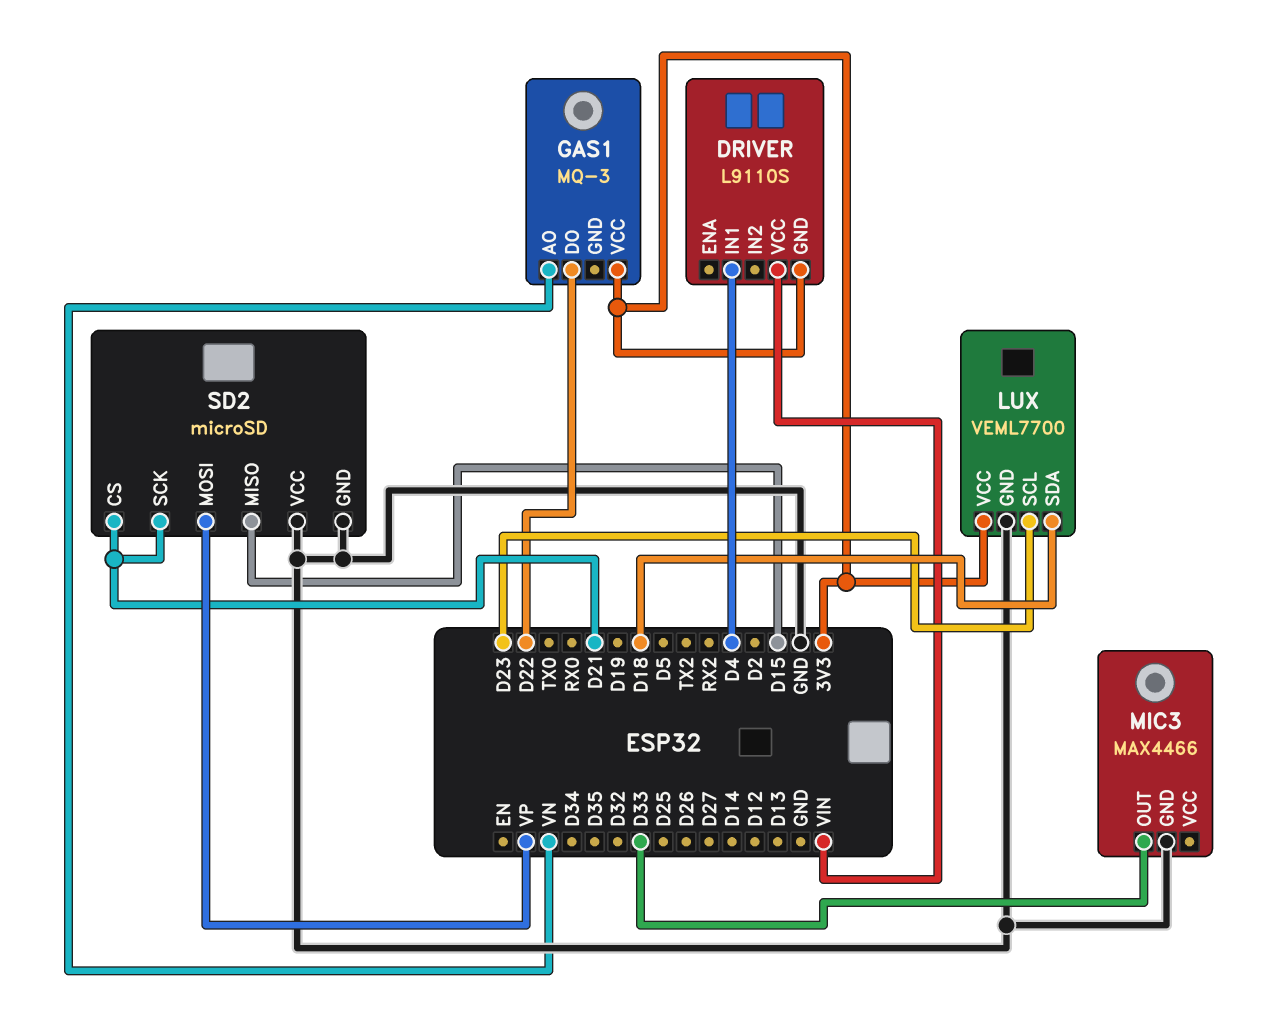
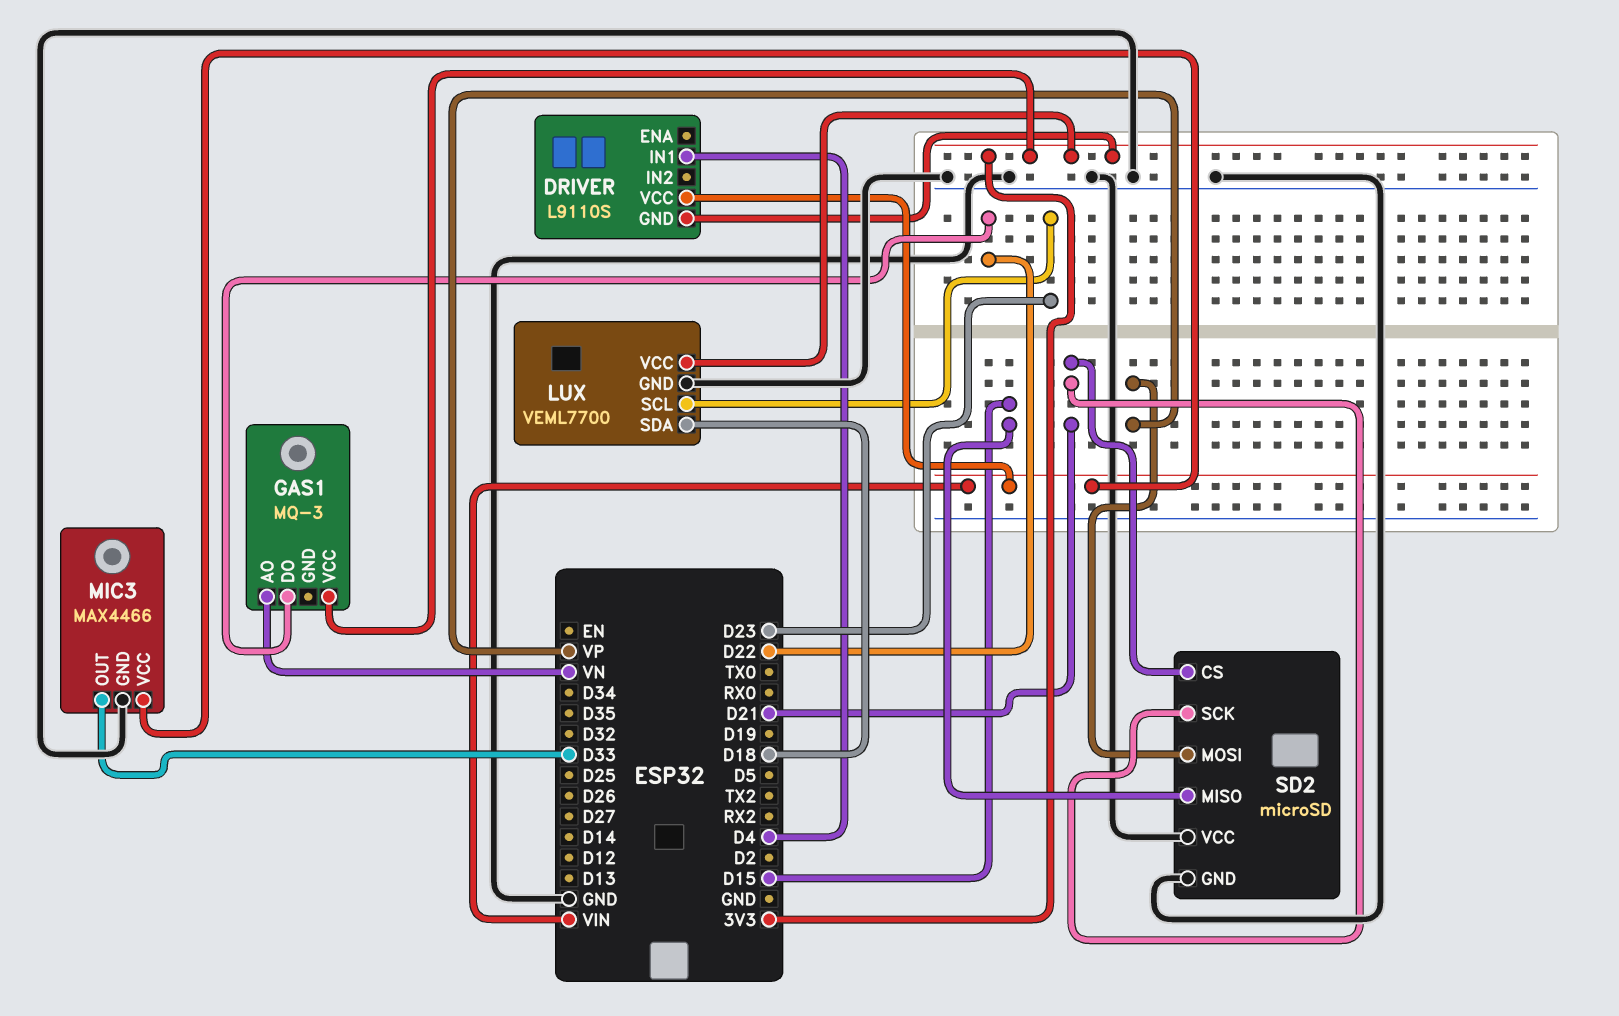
MIC3 pin VCC: none -> VIN

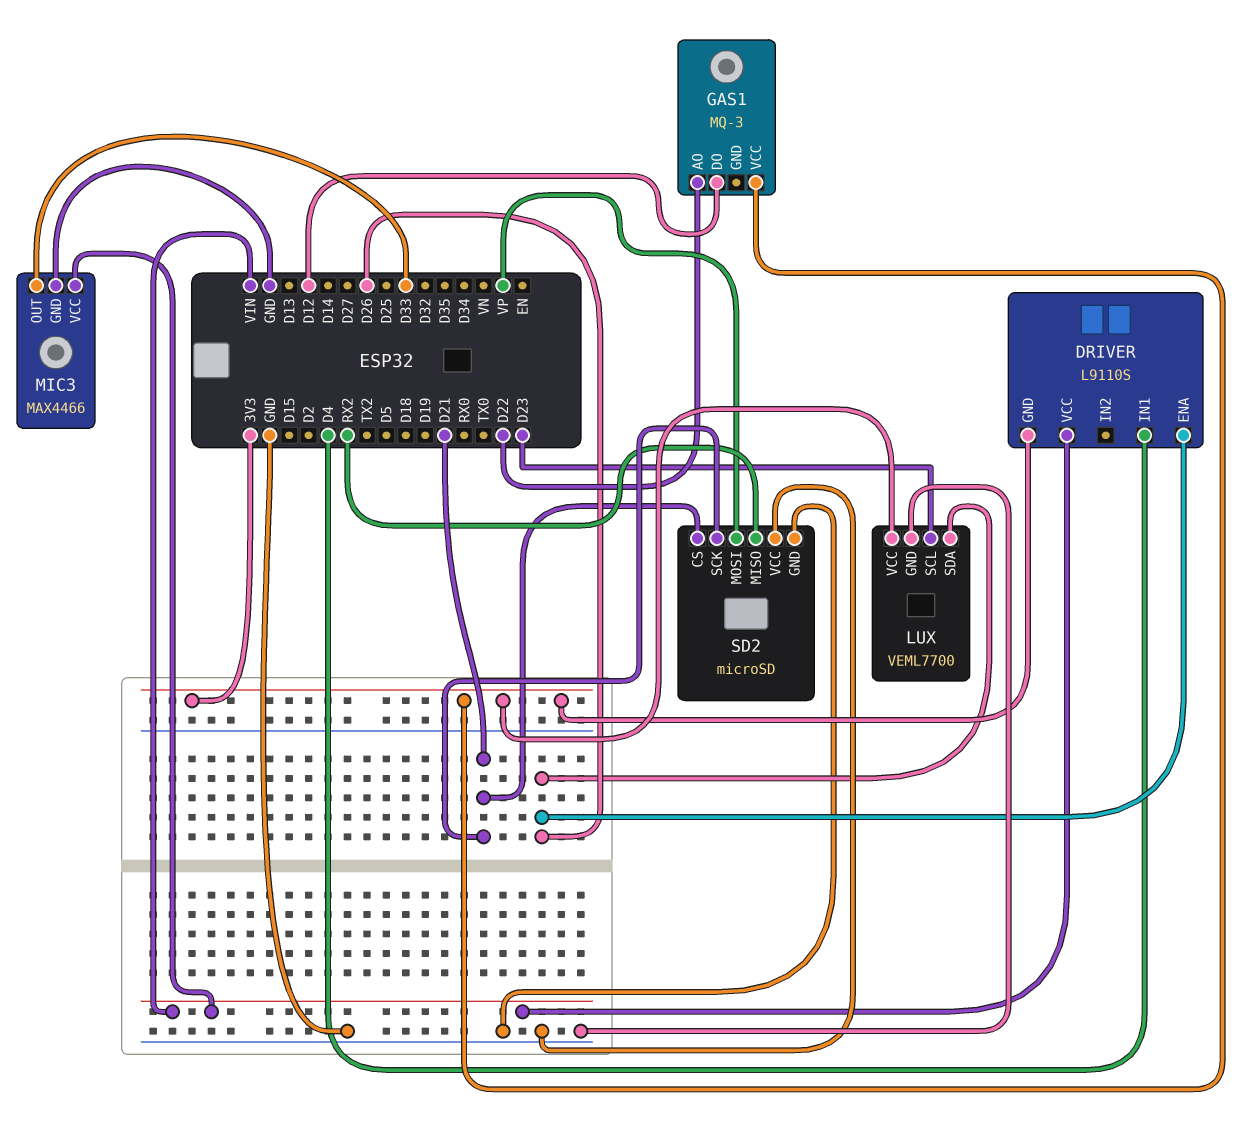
DRIVER pin ENA: none -> D26
GAS1 pin AO: VN -> D22
GAS1 pin DO: D22 -> D12
LUX pin SDA: D18 -> D26
SD2 pin MISO: D15 -> RX2

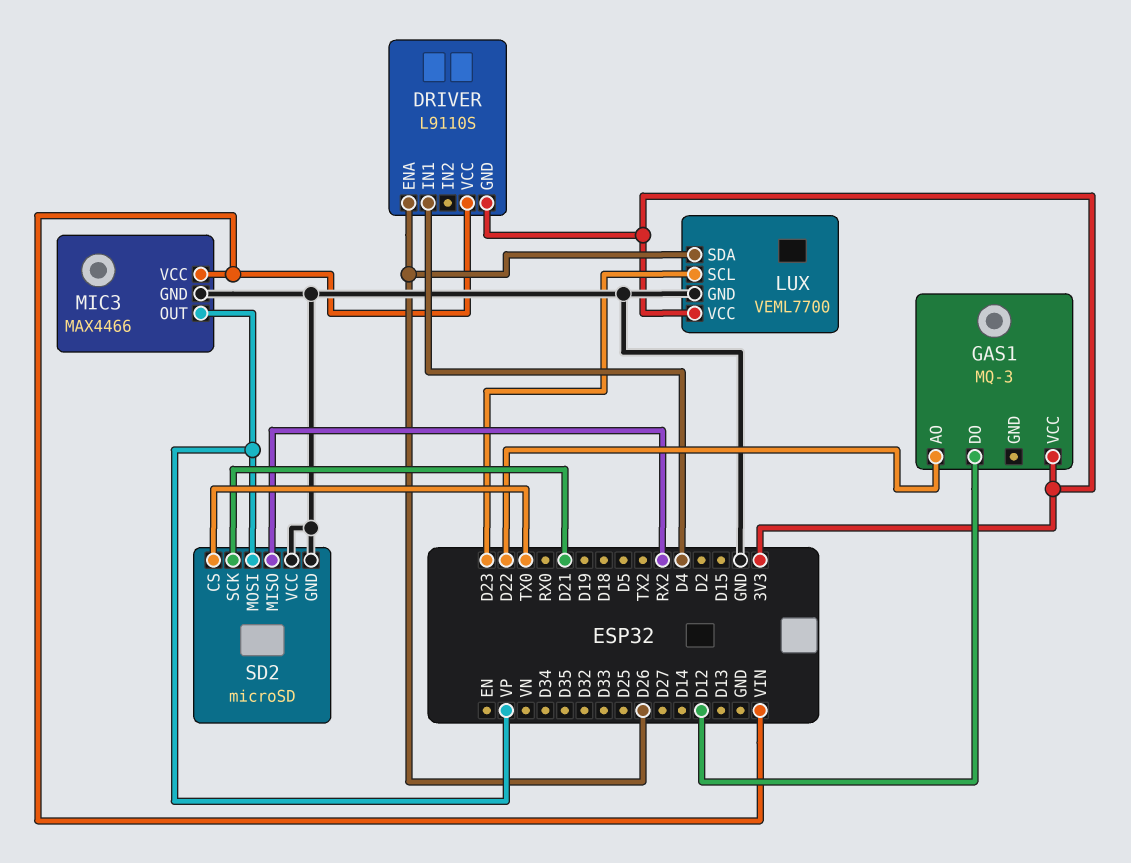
MIC3 pin OUT: D33 -> VP
SD2 pin CS: D21 -> TX0

